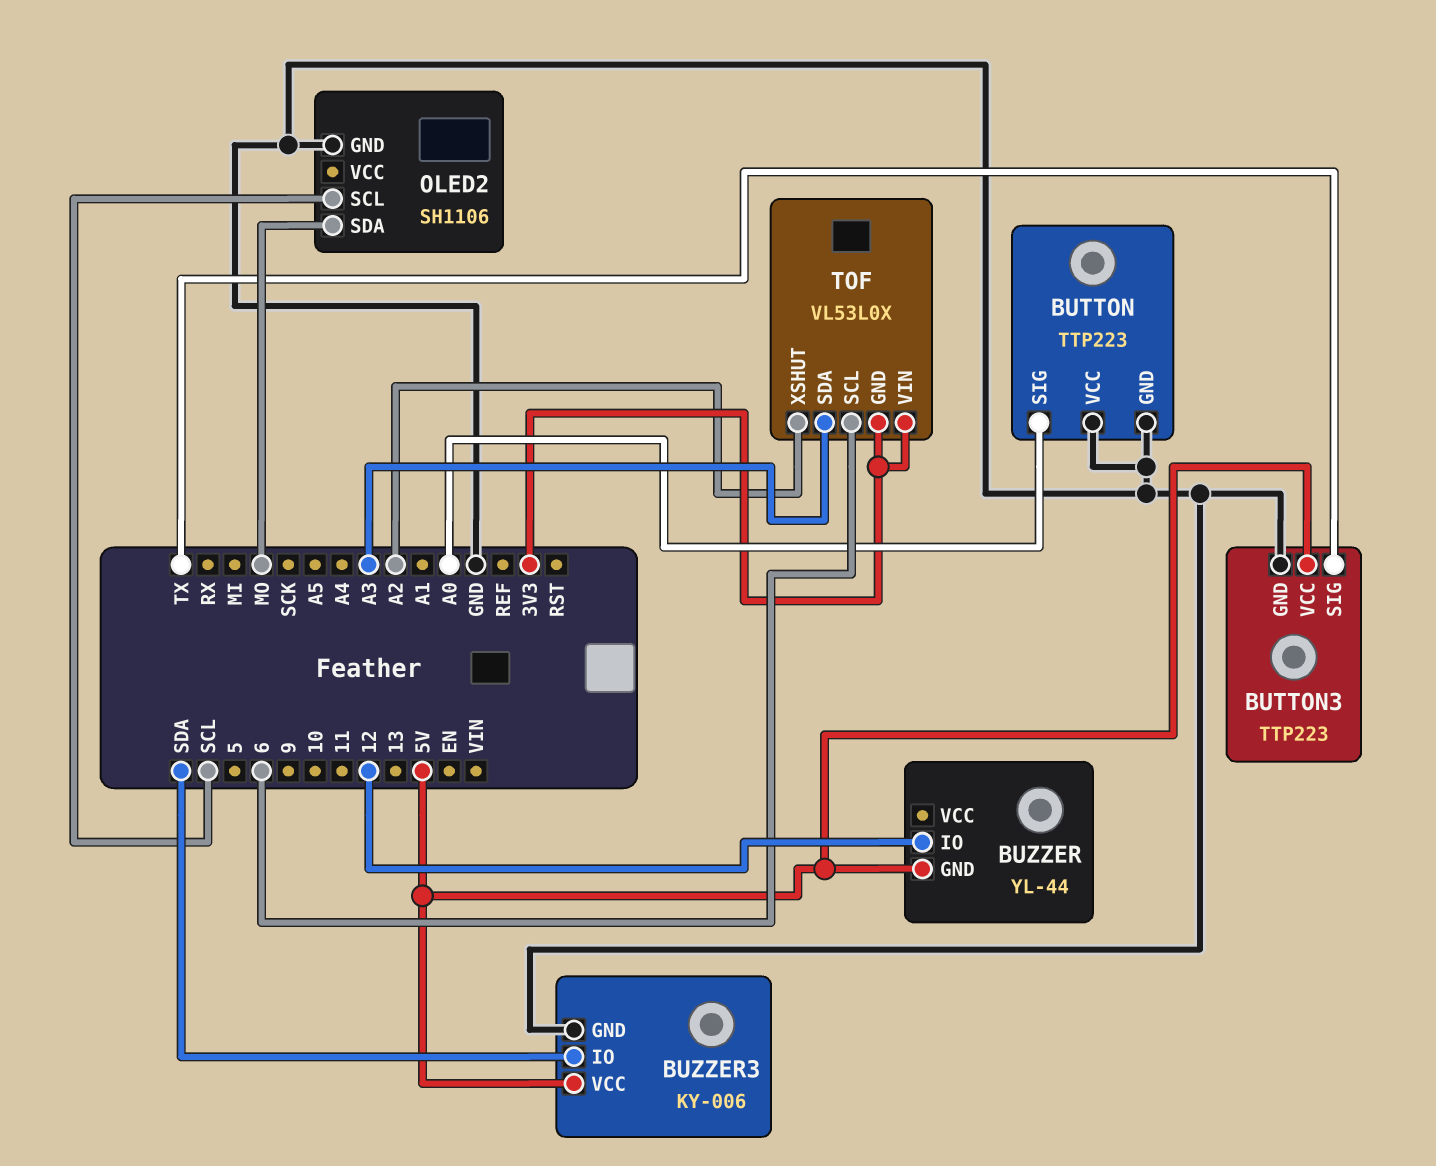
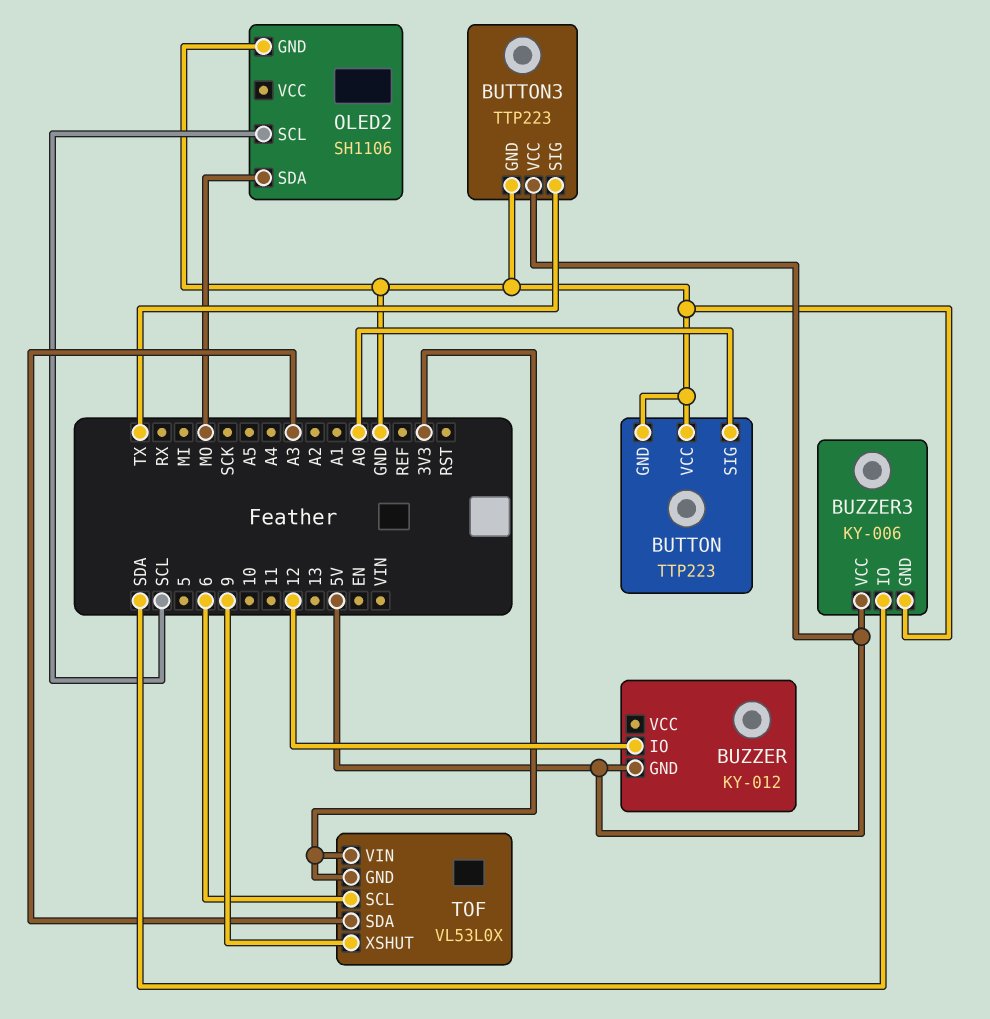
BUZZER: YL-44 -> KY-012
TOF pin XSHUT: A2 -> 9

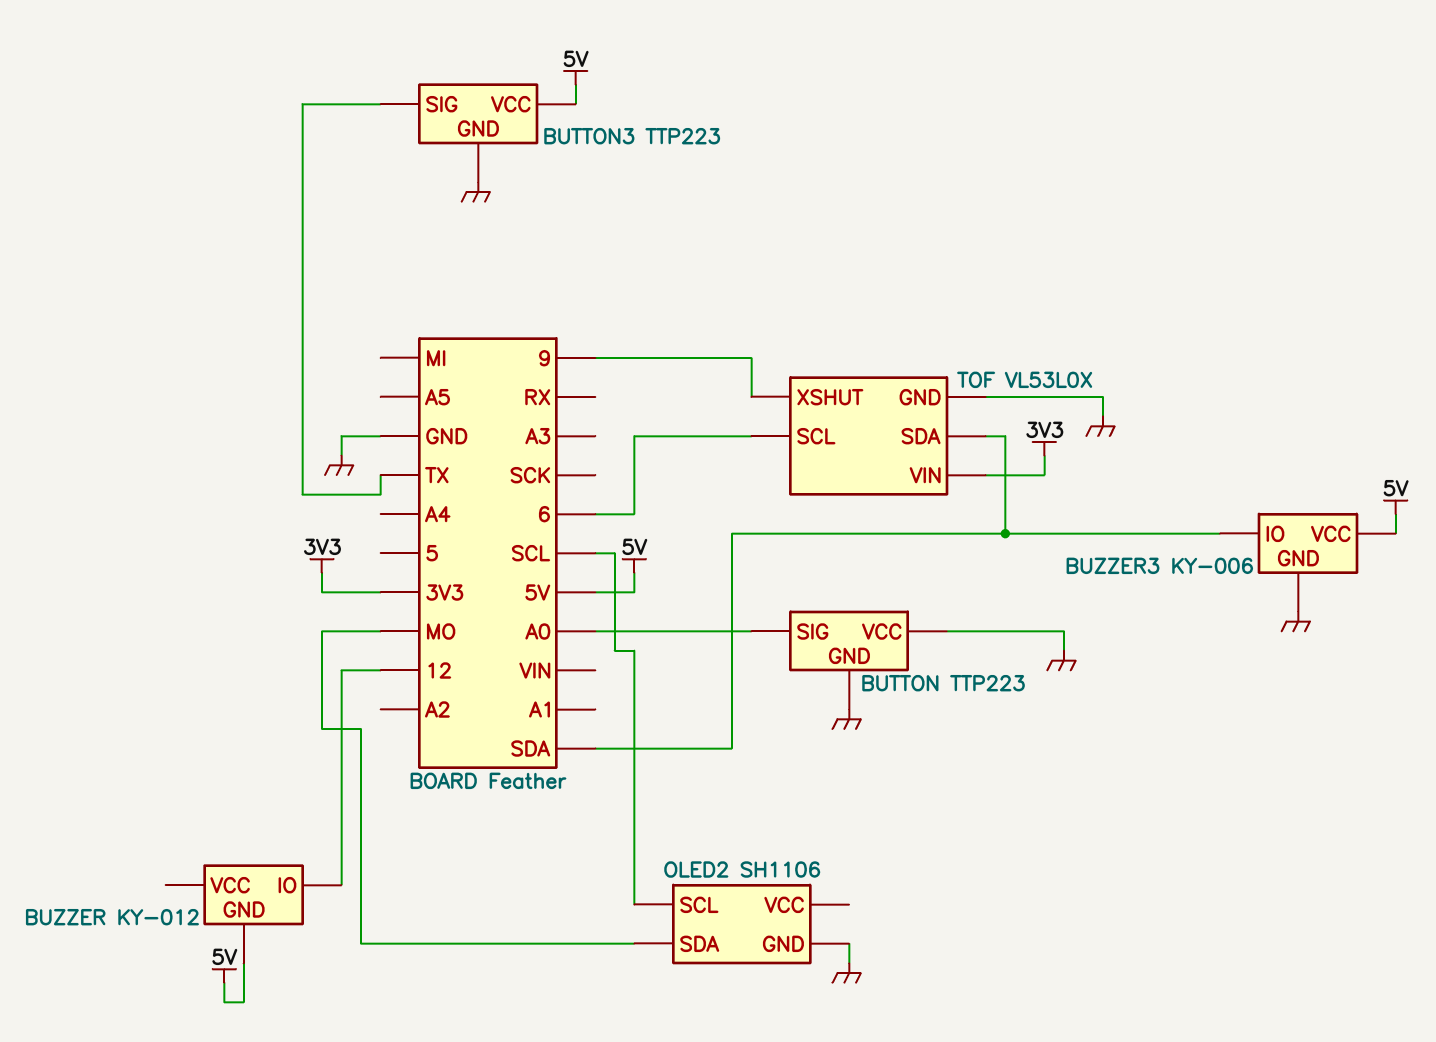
TOF pin GND: 3V3 -> GND
TOF pin SDA: A3 -> SDA

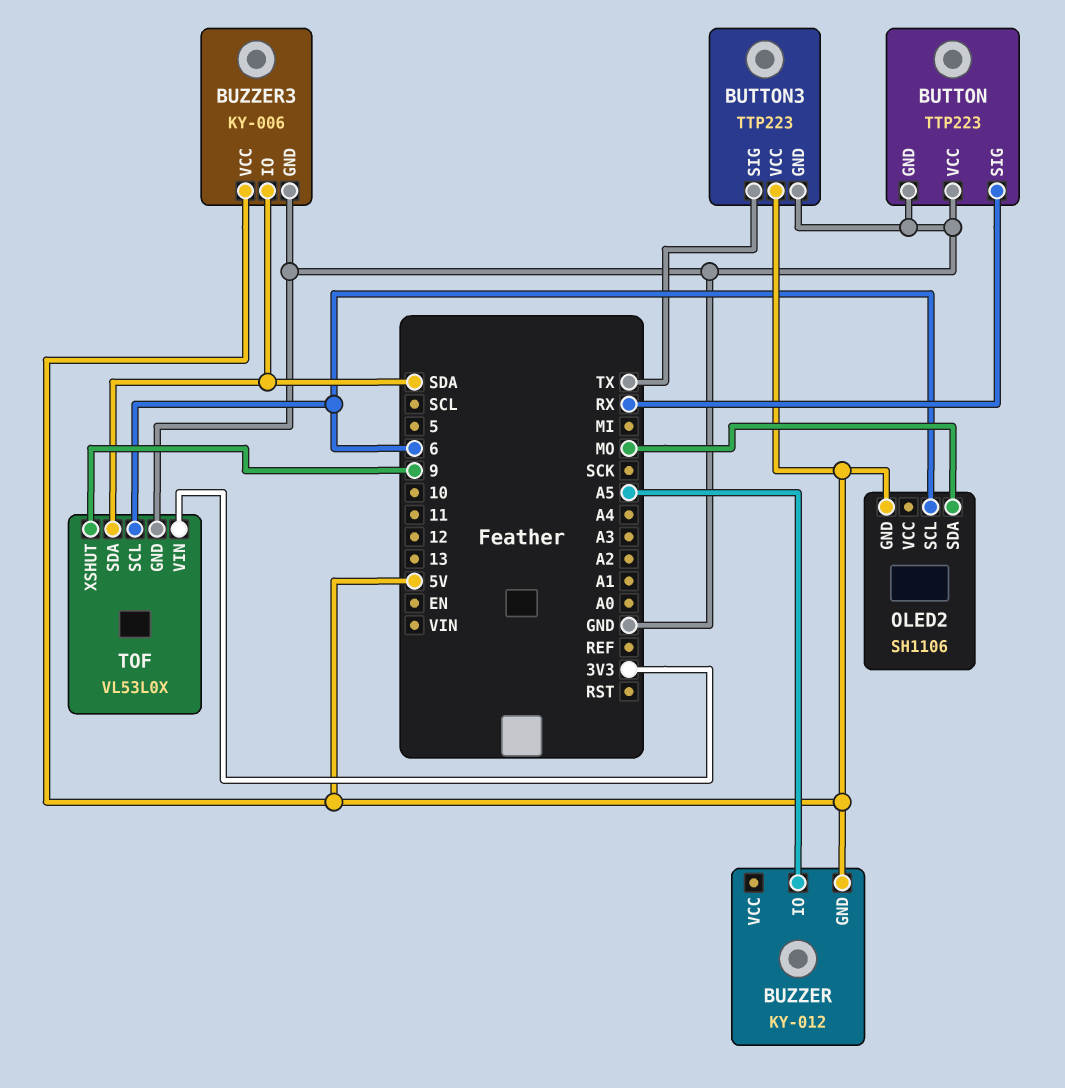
BUTTON pin SIG: A0 -> RX
BUZZER pin IO: 12 -> A5
OLED2 pin GND: GND -> 5V
OLED2 pin SCL: SCL -> 6

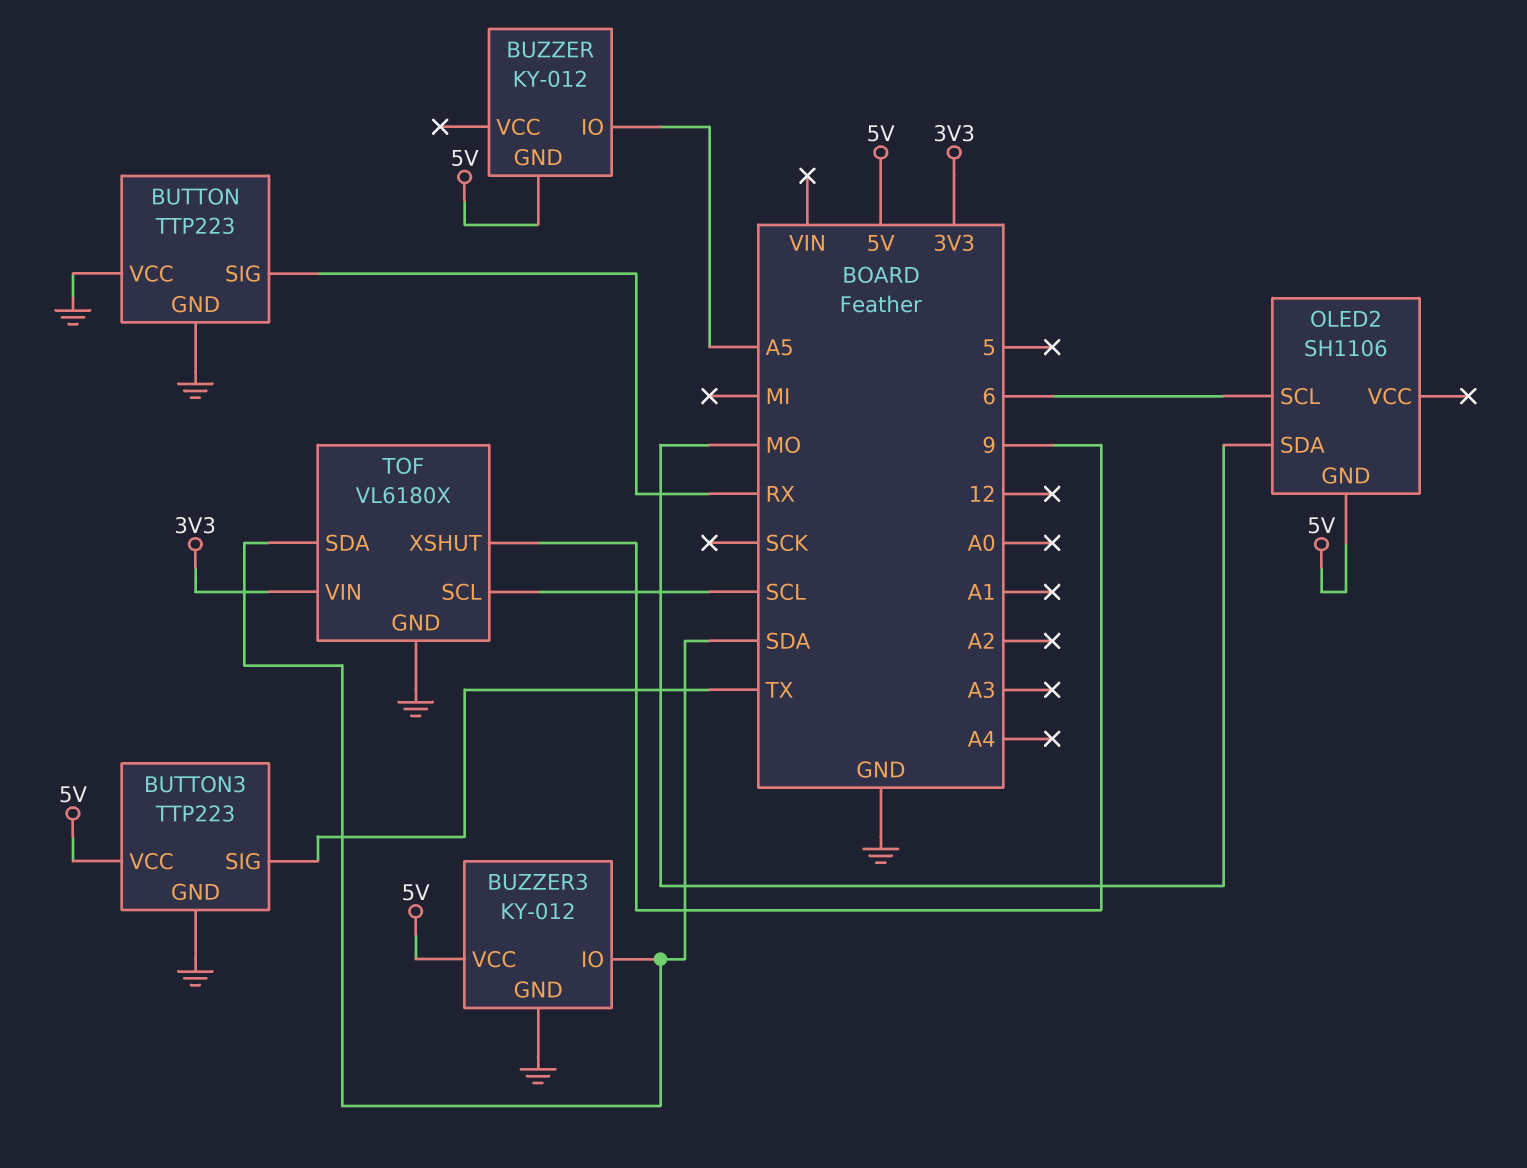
BUZZER3: KY-006 -> KY-012
TOF: VL53L0X -> VL6180X
TOF pin SCL: 6 -> SCL

